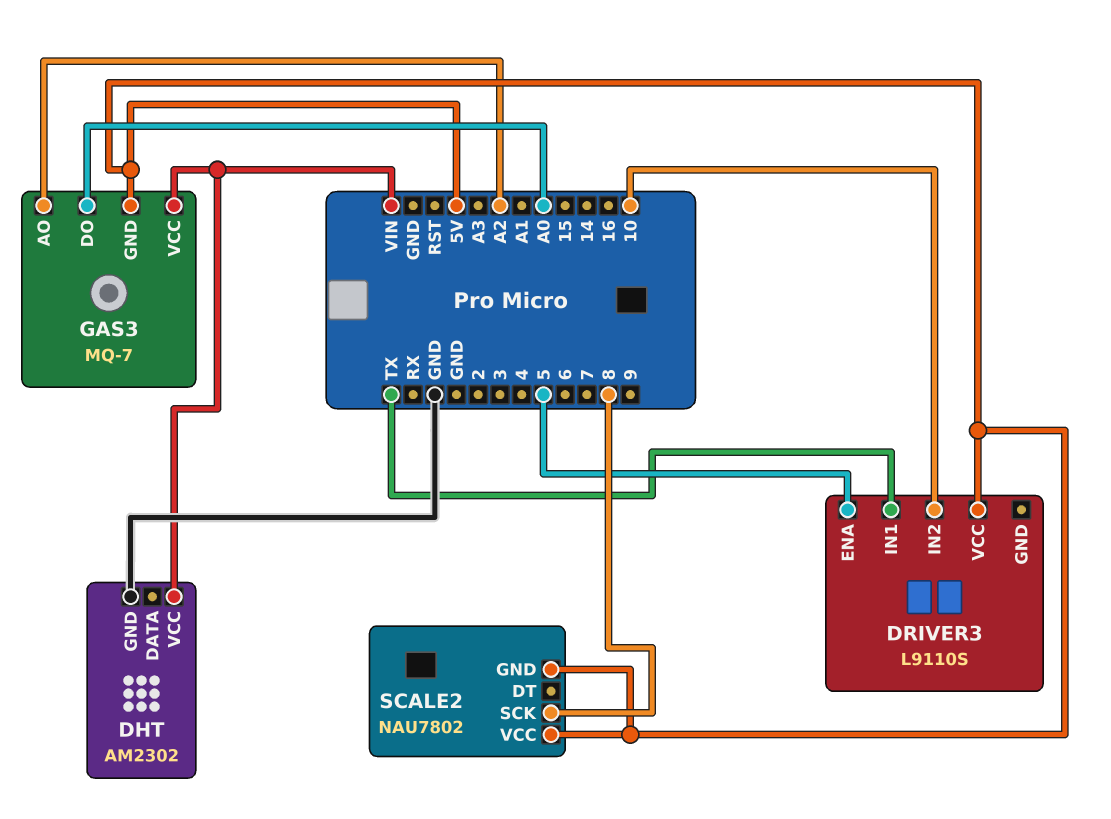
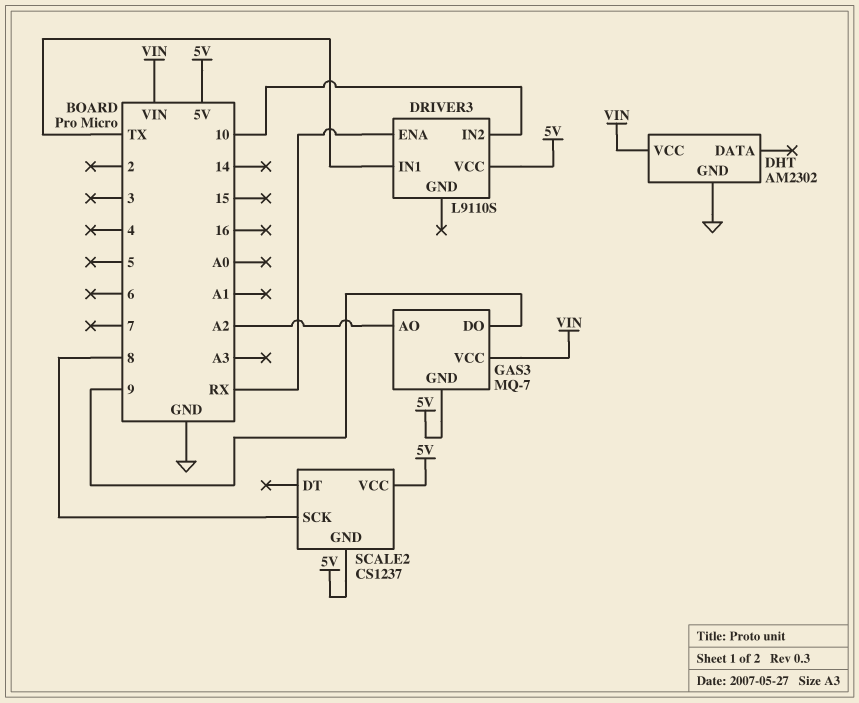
DRIVER3 pin ENA: 5 -> RX
GAS3 pin DO: A0 -> 9
SCALE2: NAU7802 -> CS1237

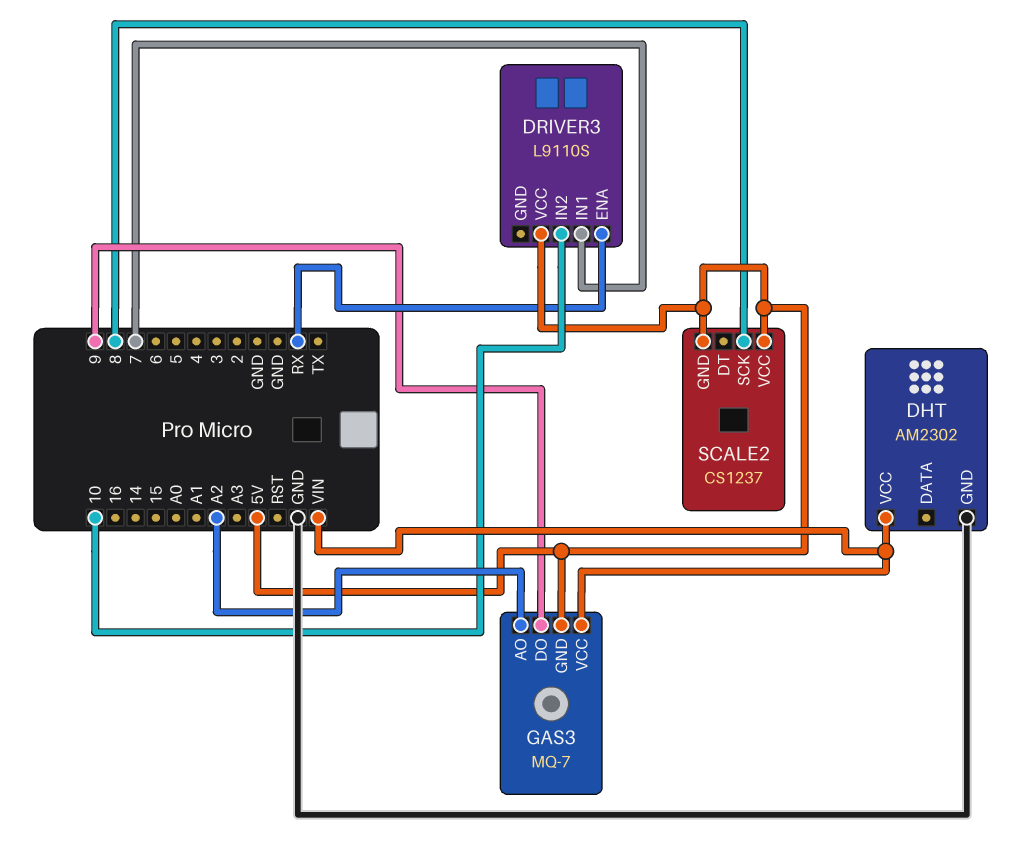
DRIVER3 pin IN1: TX -> 7

